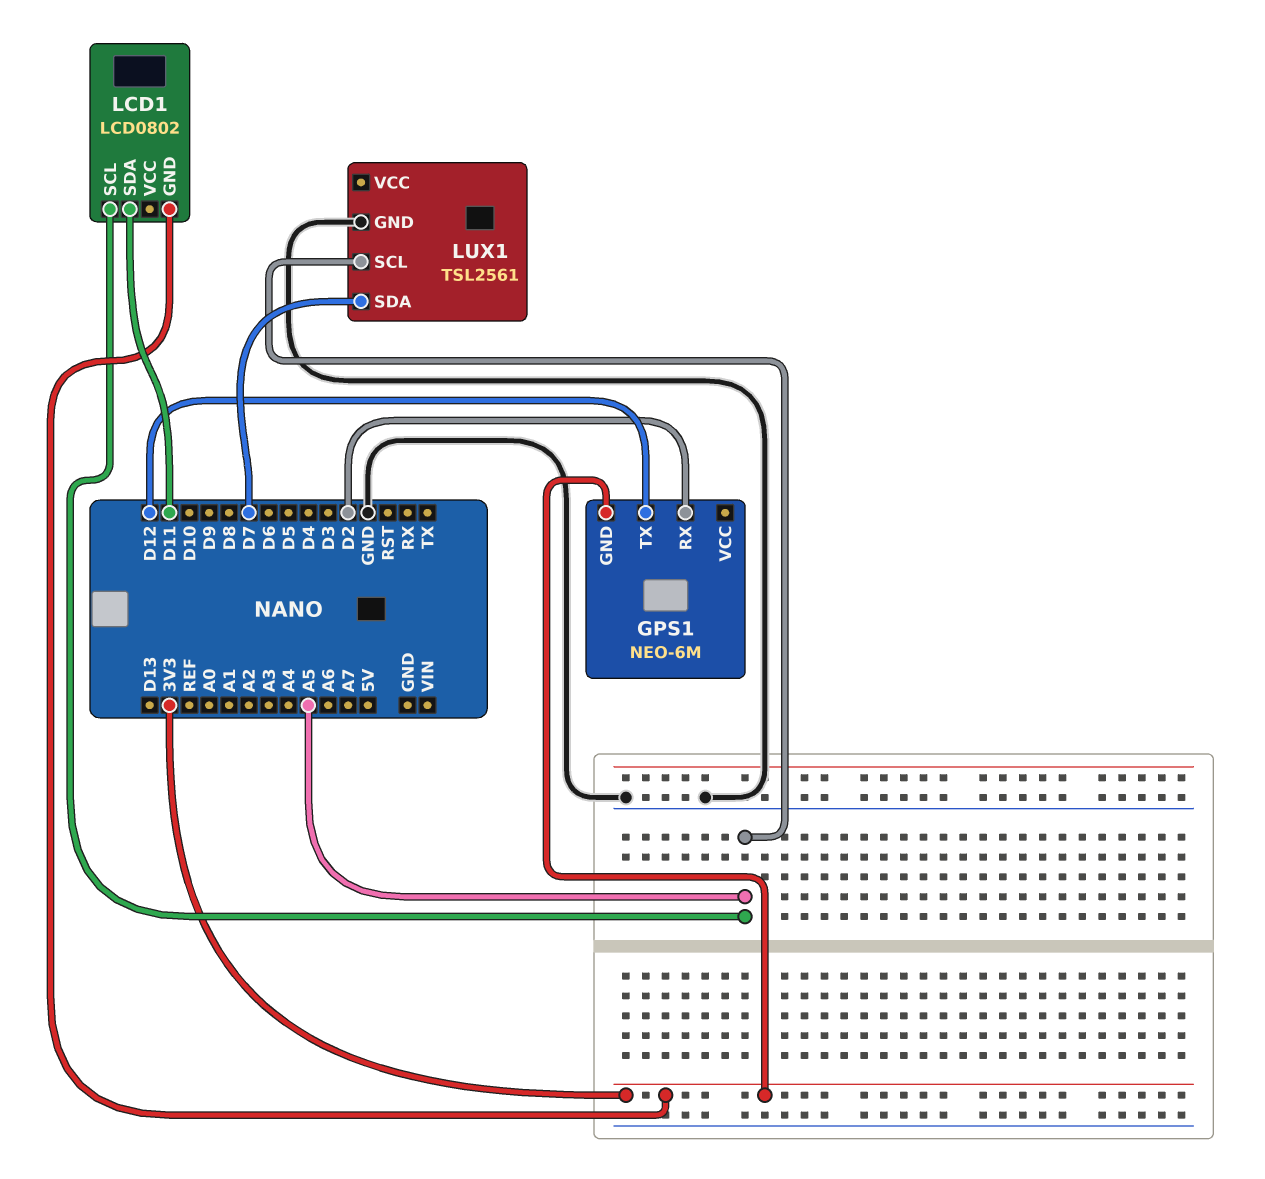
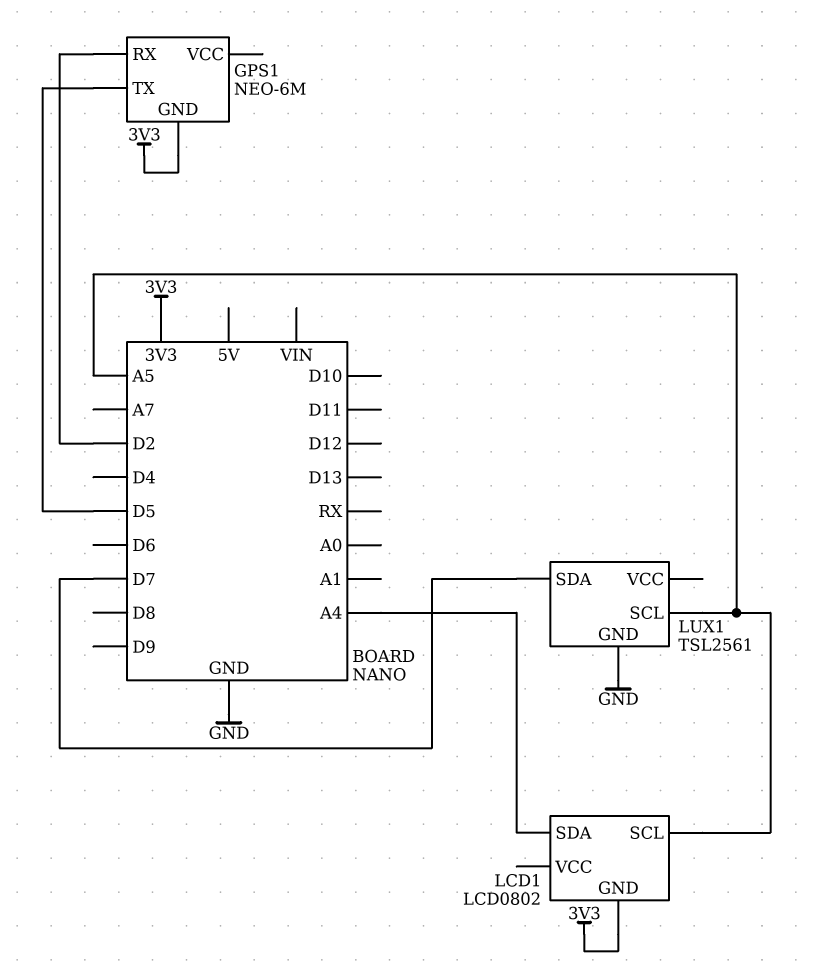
GPS1 pin TX: D12 -> D5
LCD1 pin SDA: D11 -> A4

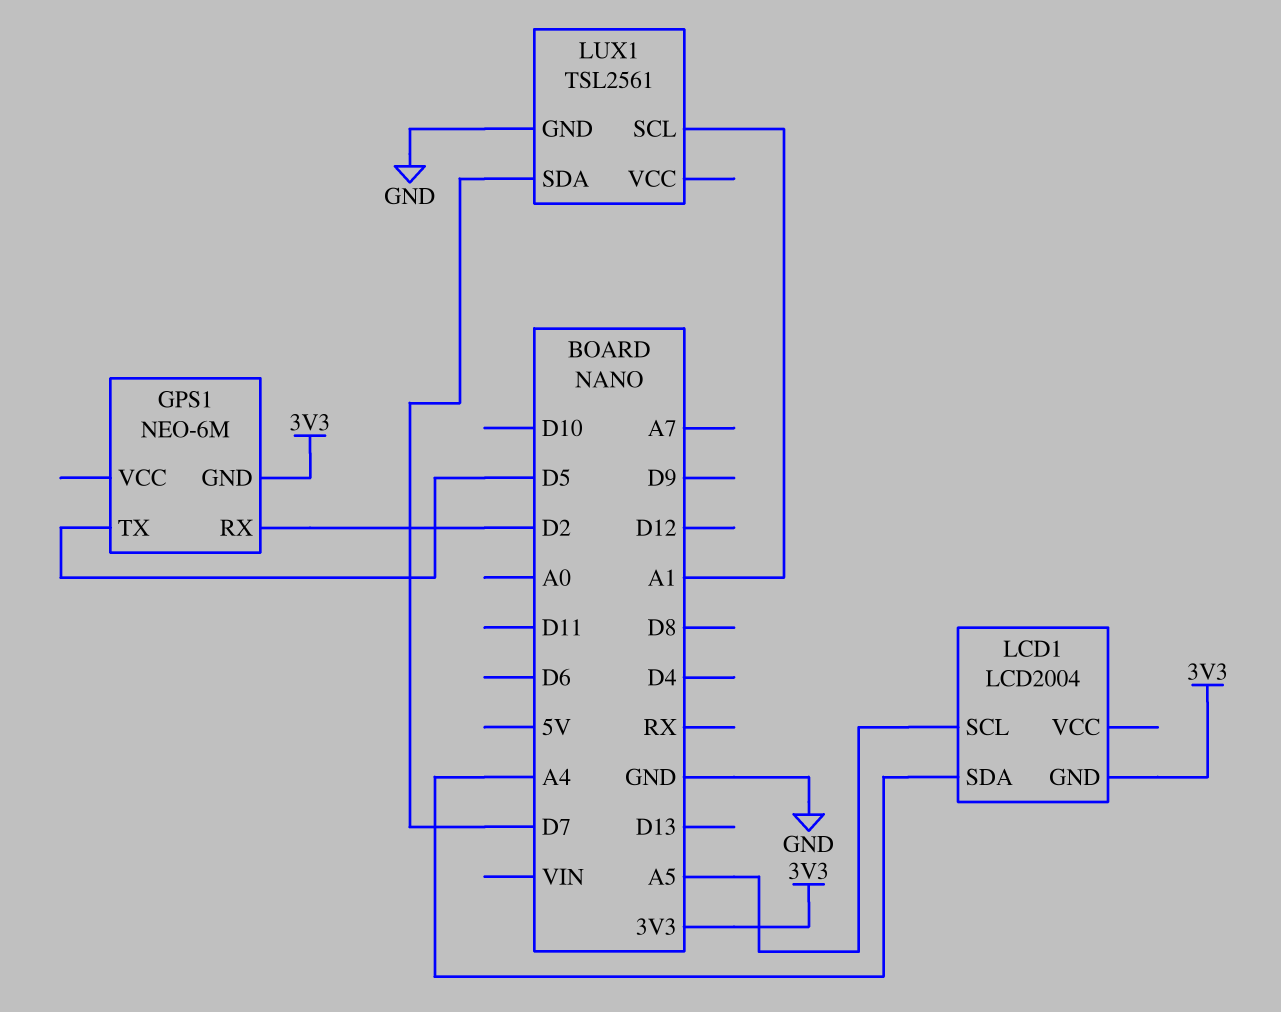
LCD1: LCD0802 -> LCD2004
LUX1 pin SCL: A5 -> A1

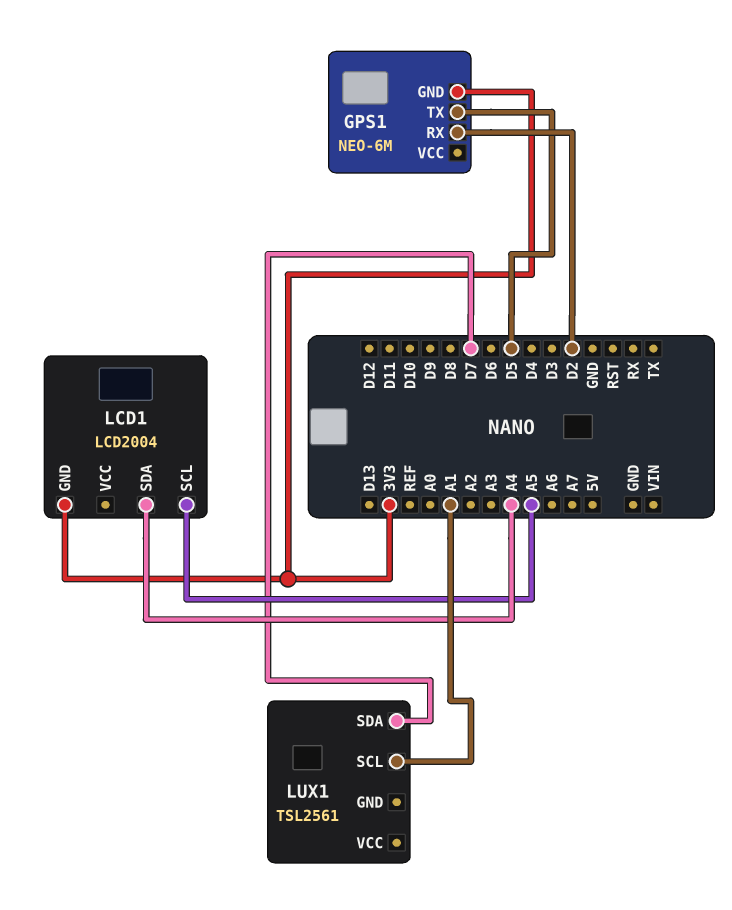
LUX1 pin GND: GND -> none

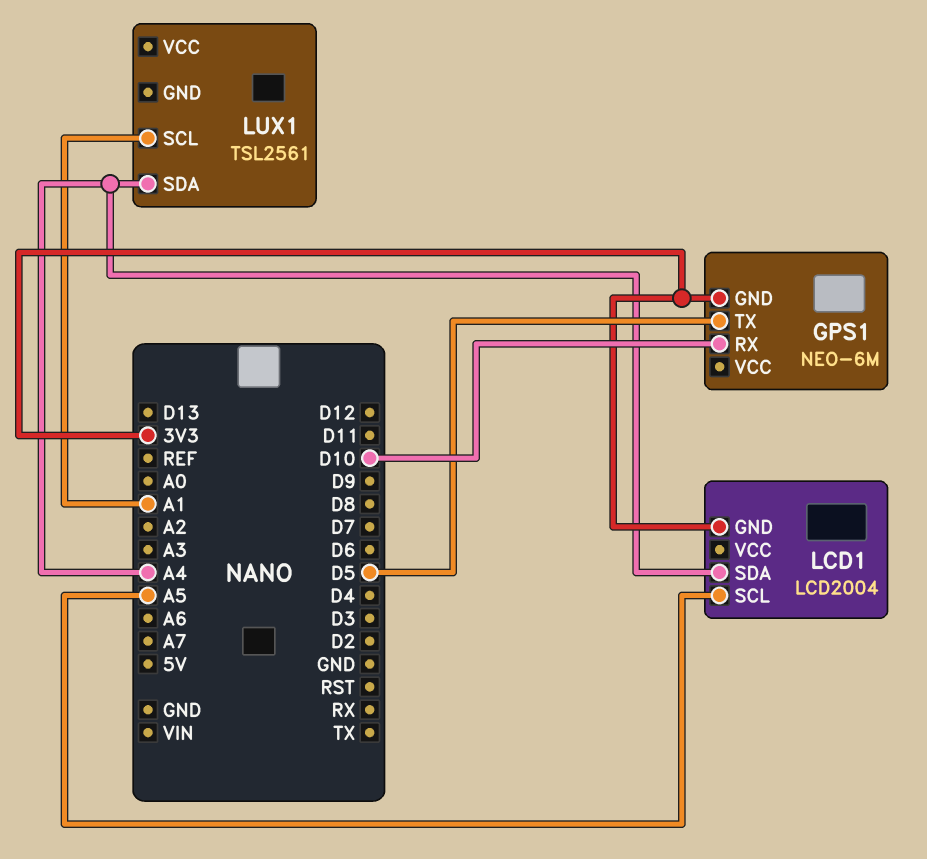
GPS1 pin RX: D2 -> D10
LUX1 pin SDA: D7 -> A4

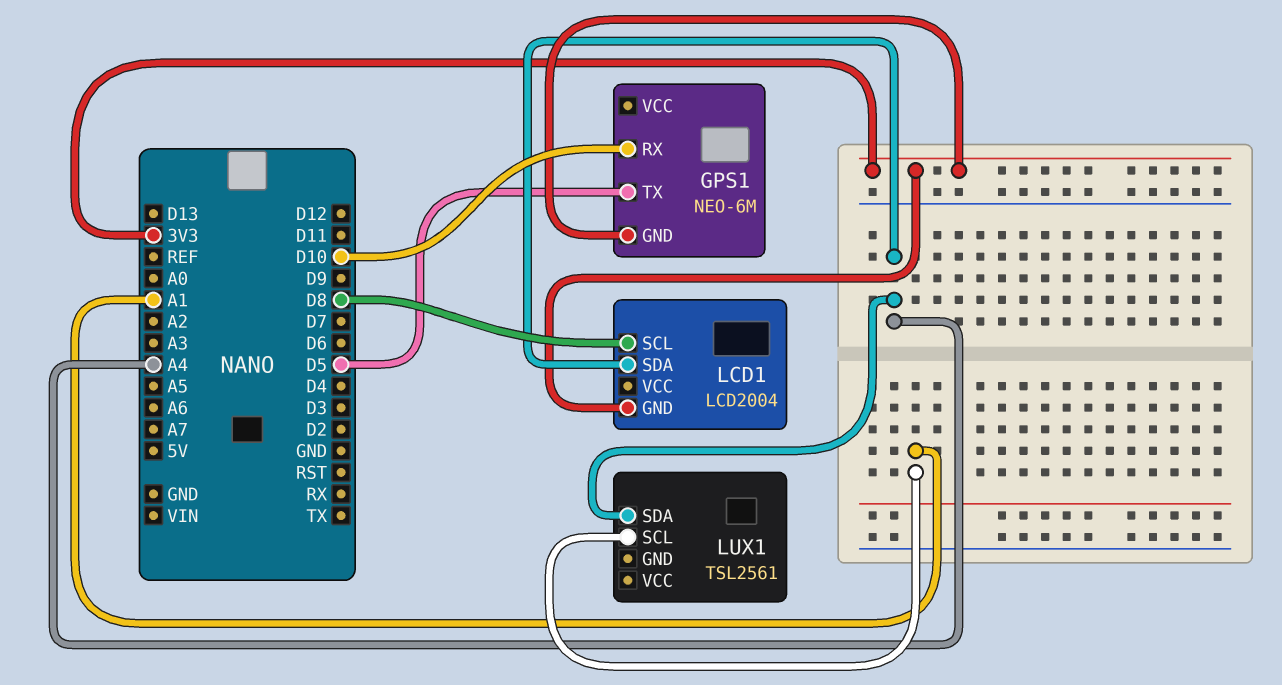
LCD1 pin SCL: A5 -> D8

